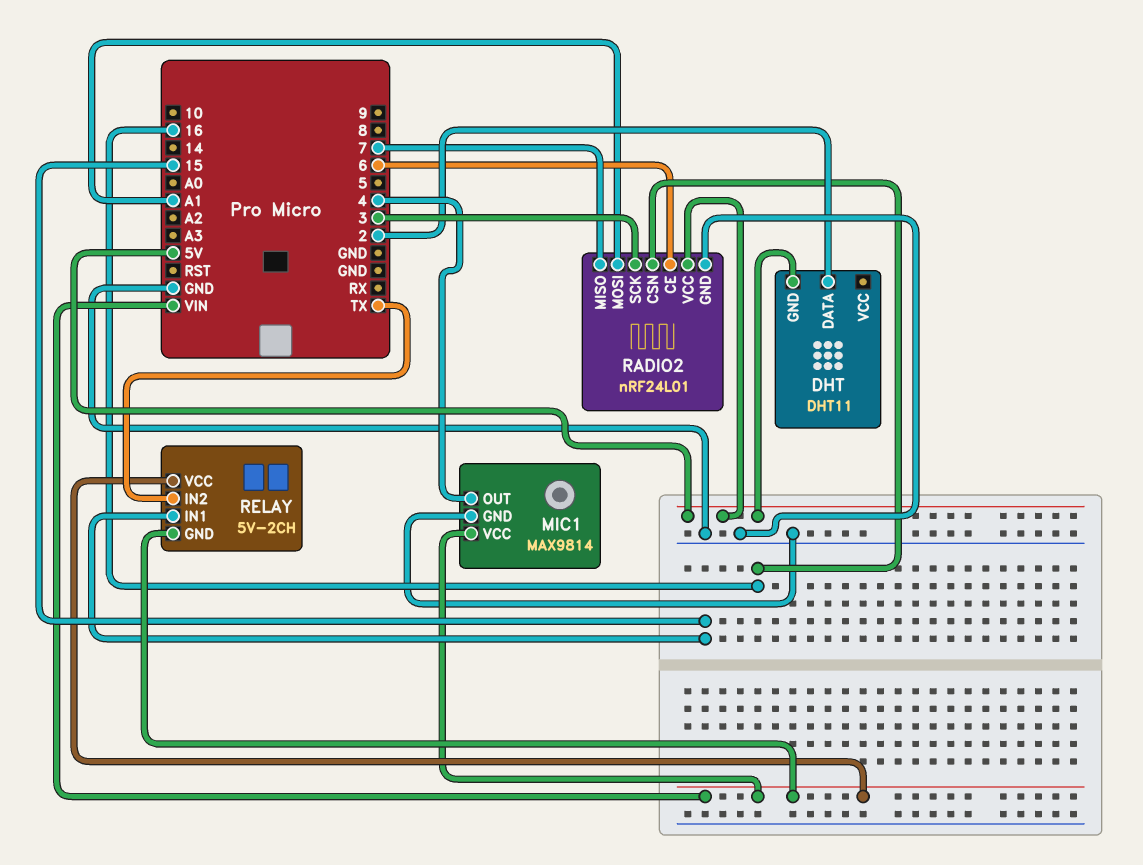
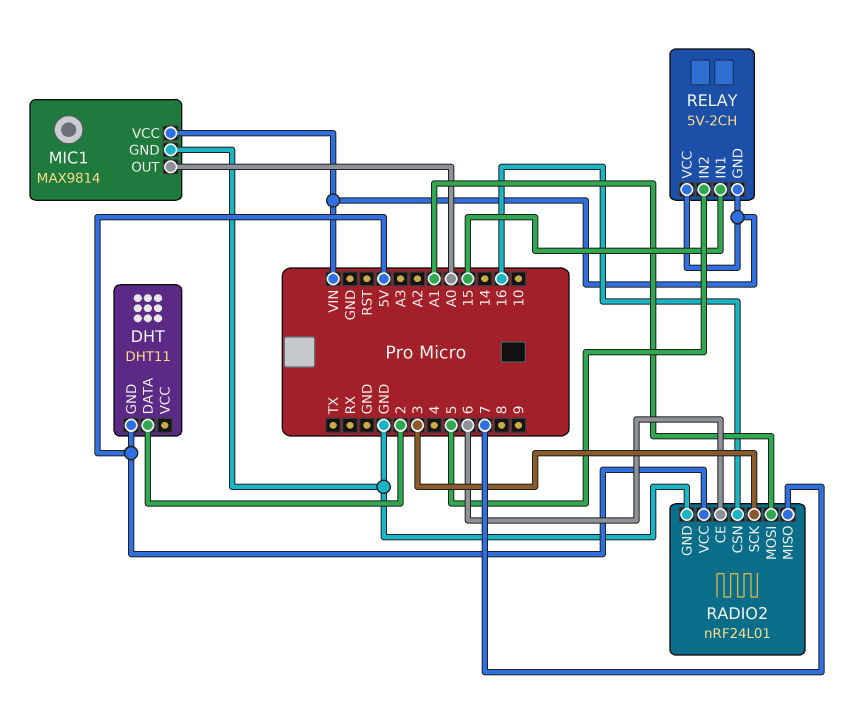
MIC1 pin OUT: 4 -> A0
RELAY pin IN2: TX -> 5

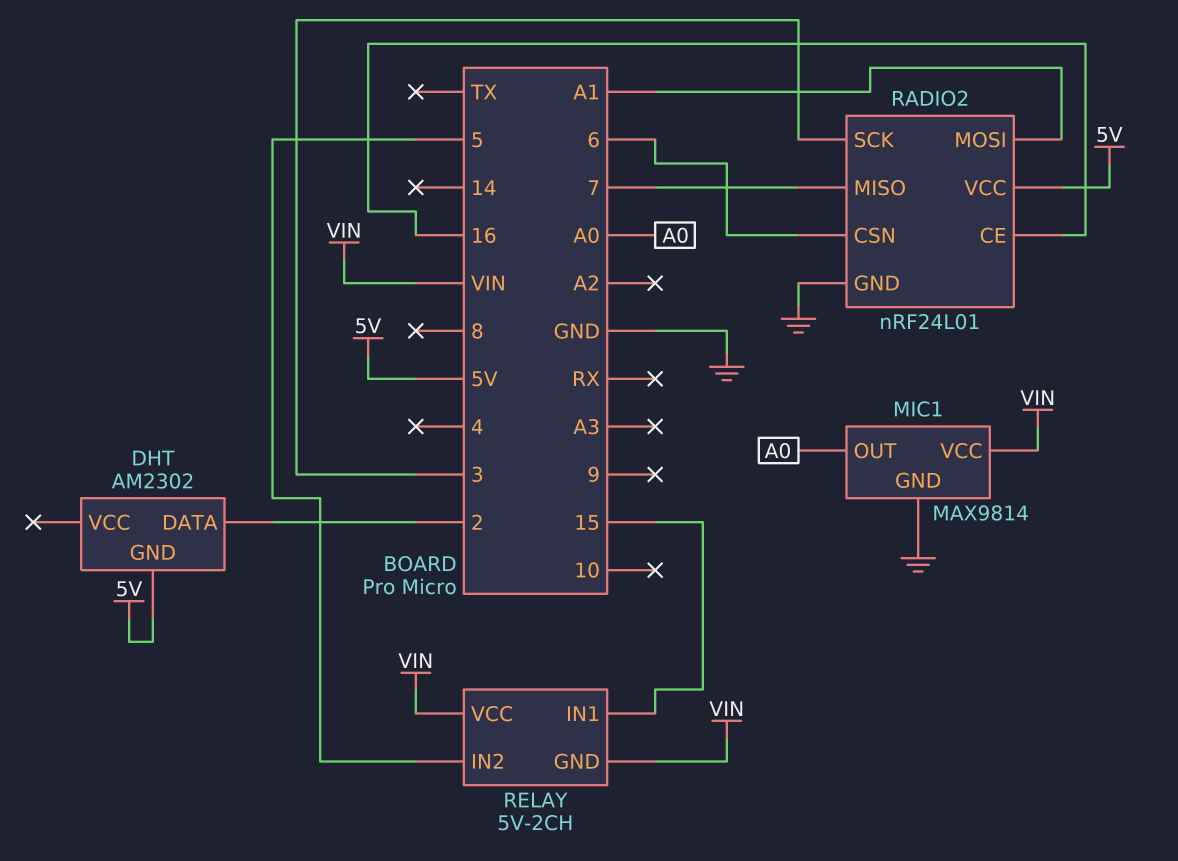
DHT: DHT11 -> AM2302
RADIO2 pin CE: 6 -> 16
RADIO2 pin CSN: 16 -> 6

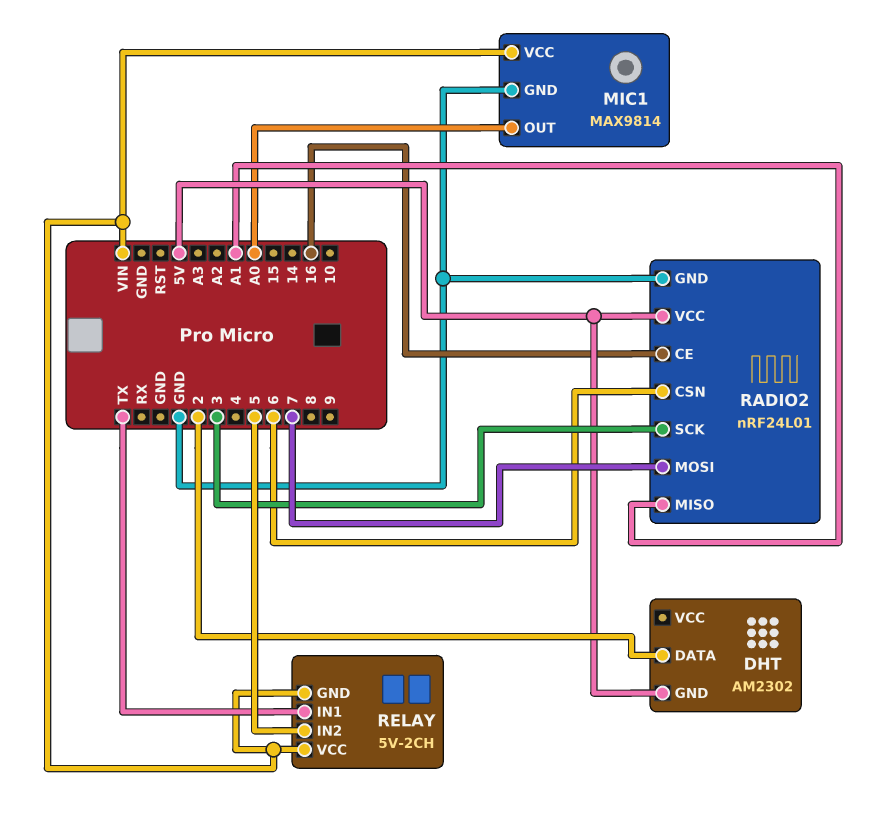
RADIO2 pin MISO: 7 -> A1
RADIO2 pin MOSI: A1 -> 7
RELAY pin IN1: 15 -> TX

